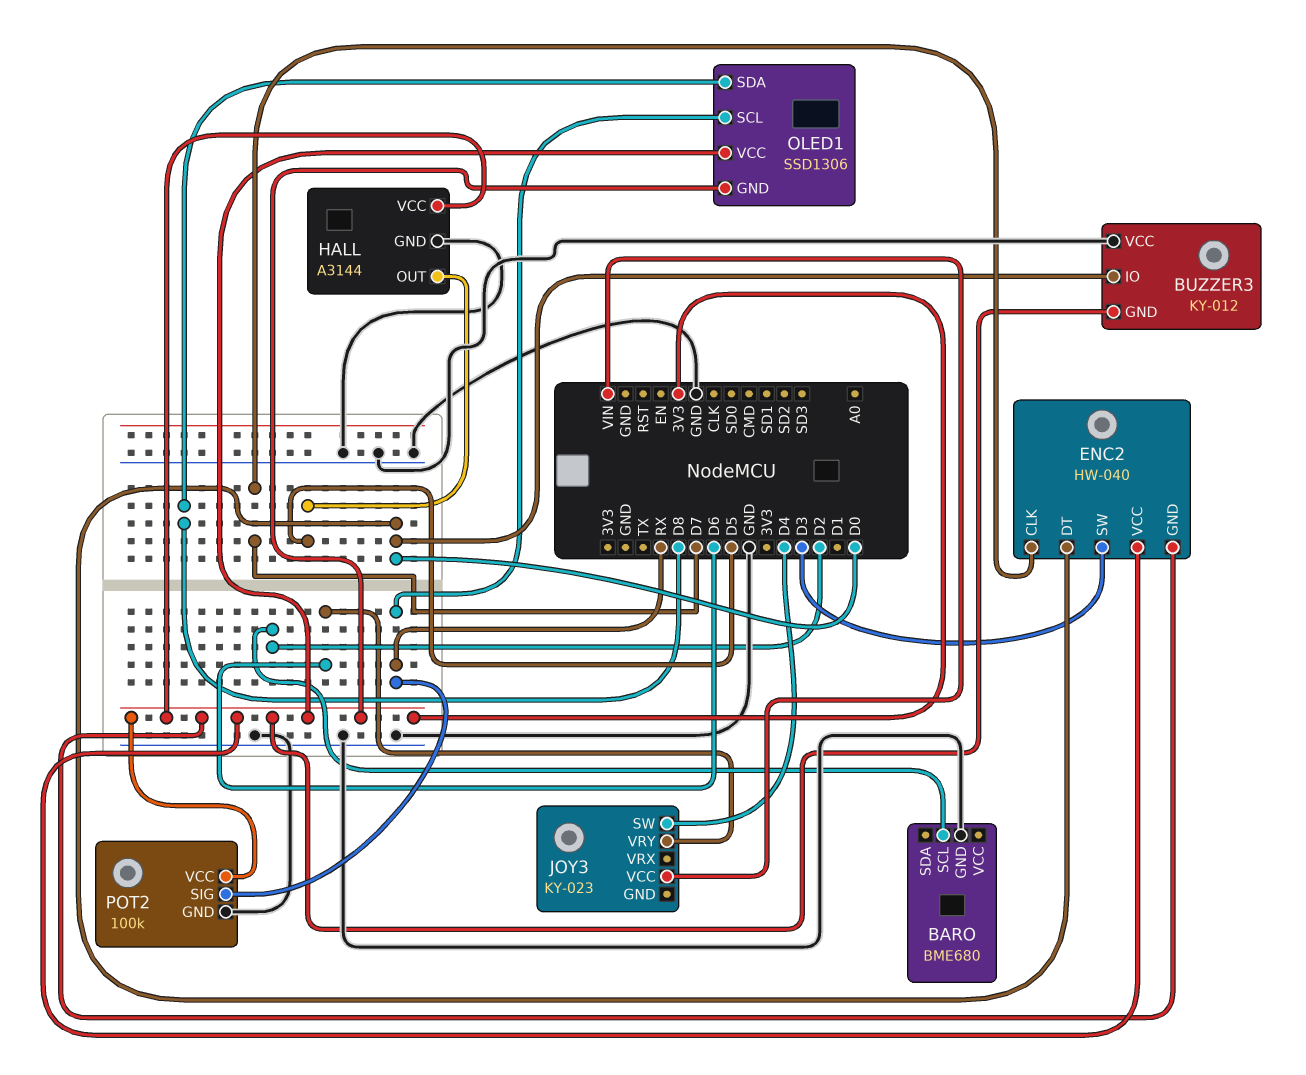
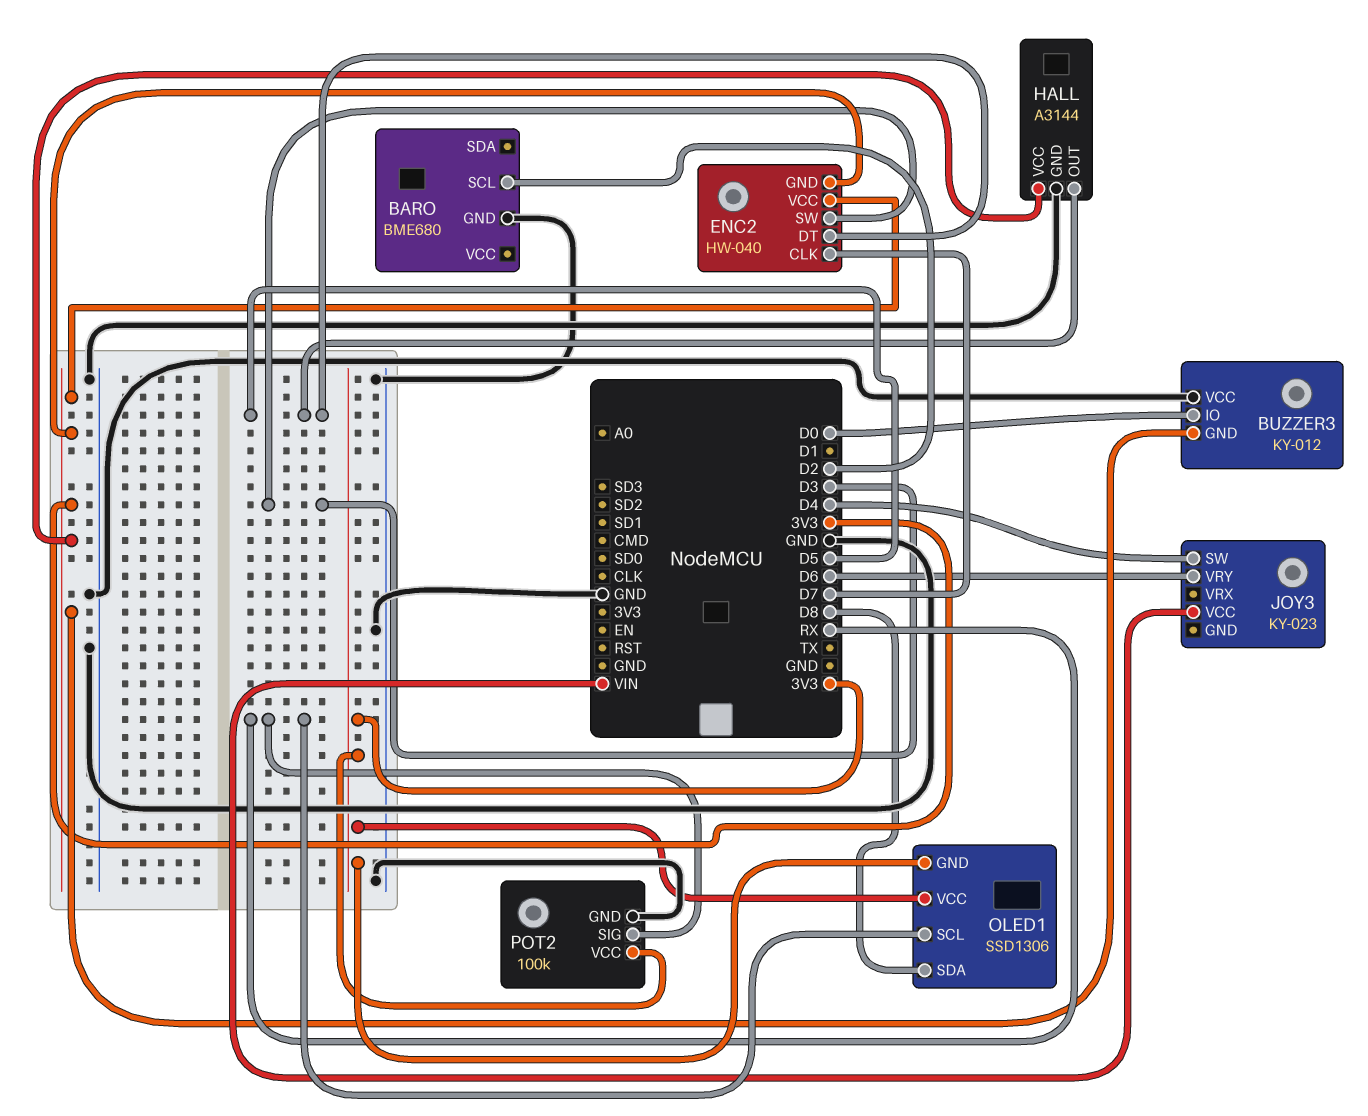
ENC2 pin DT: D0 -> D5

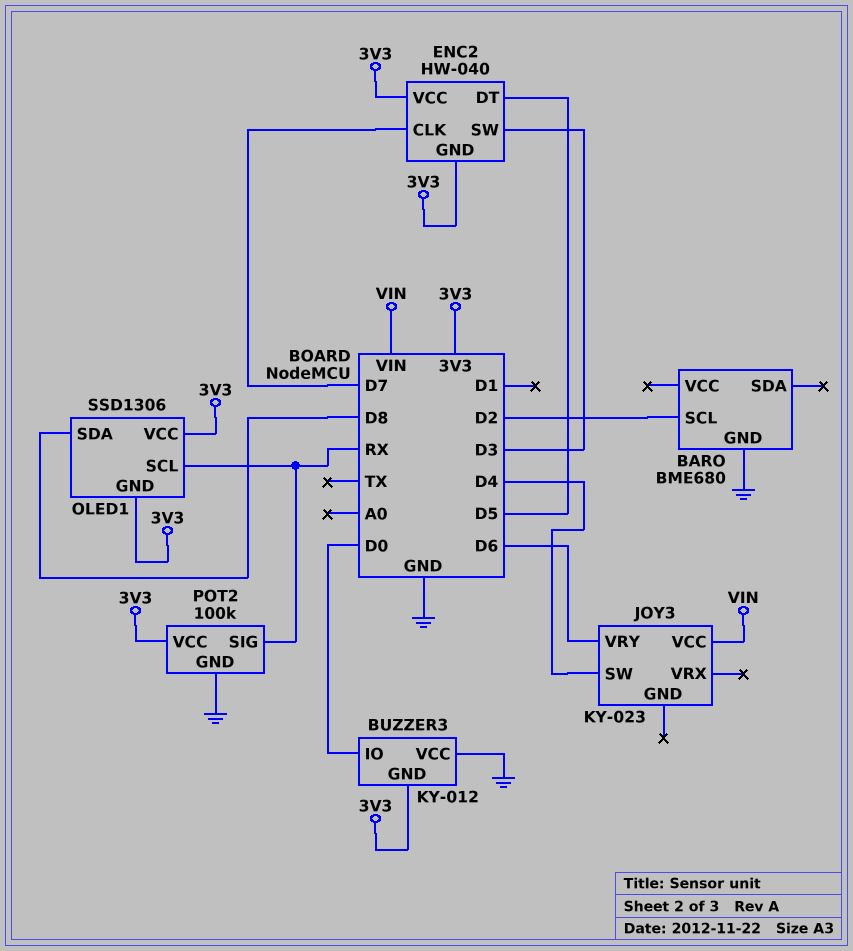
HALL: A3144 -> none
HALL pin GND: GND -> none
HALL pin OUT: D5 -> none
HALL pin VCC: 3V3 -> none

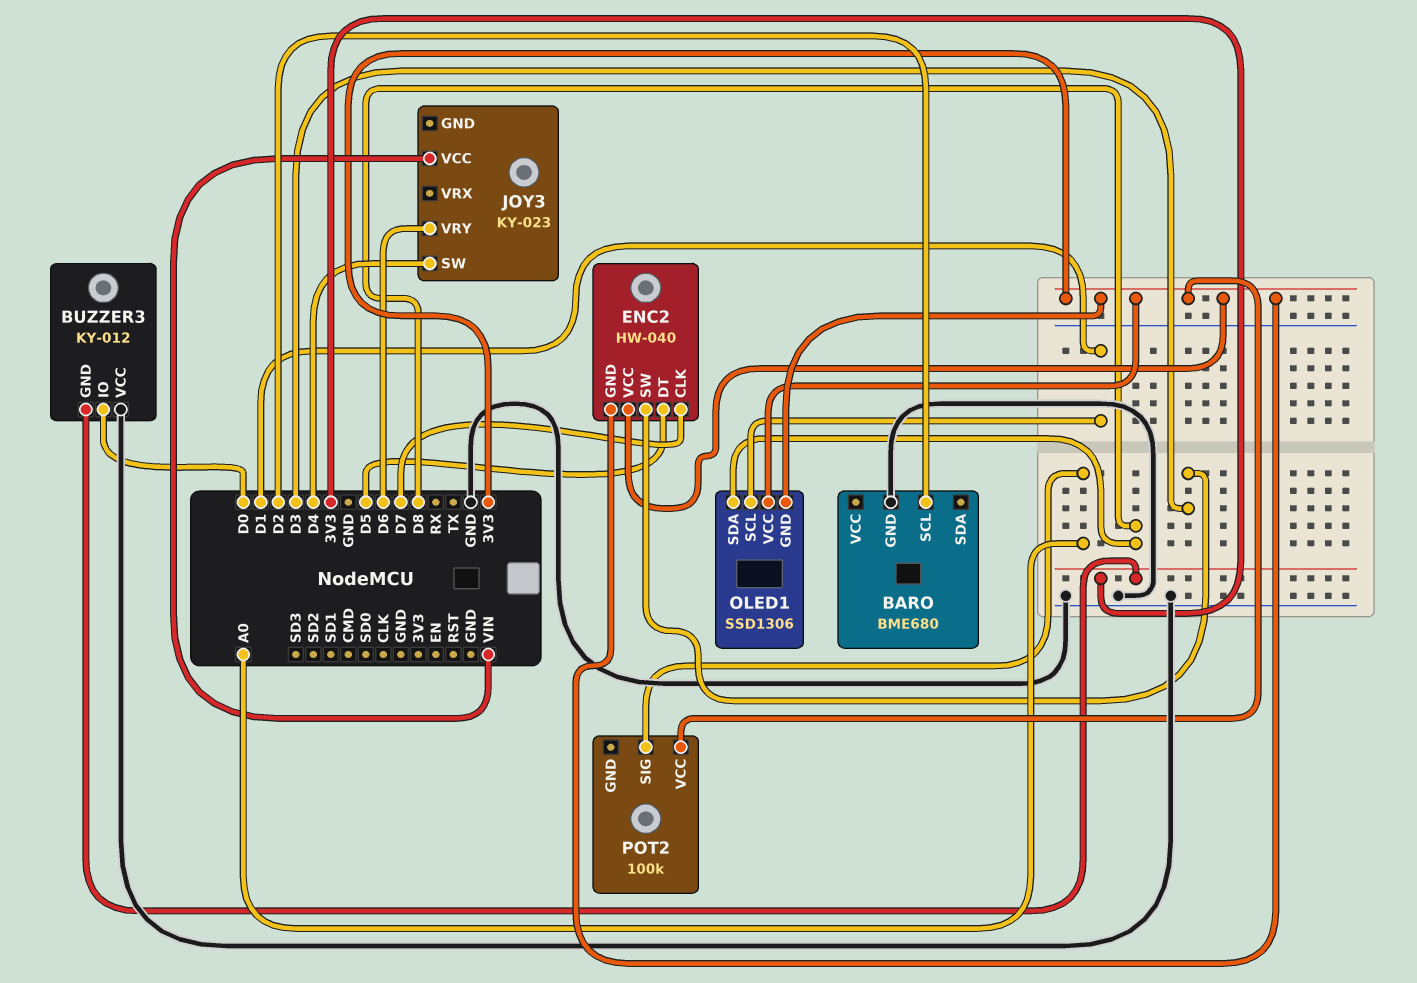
OLED1 pin SCL: RX -> D1
POT2 pin GND: GND -> none
POT2 pin SIG: RX -> A0

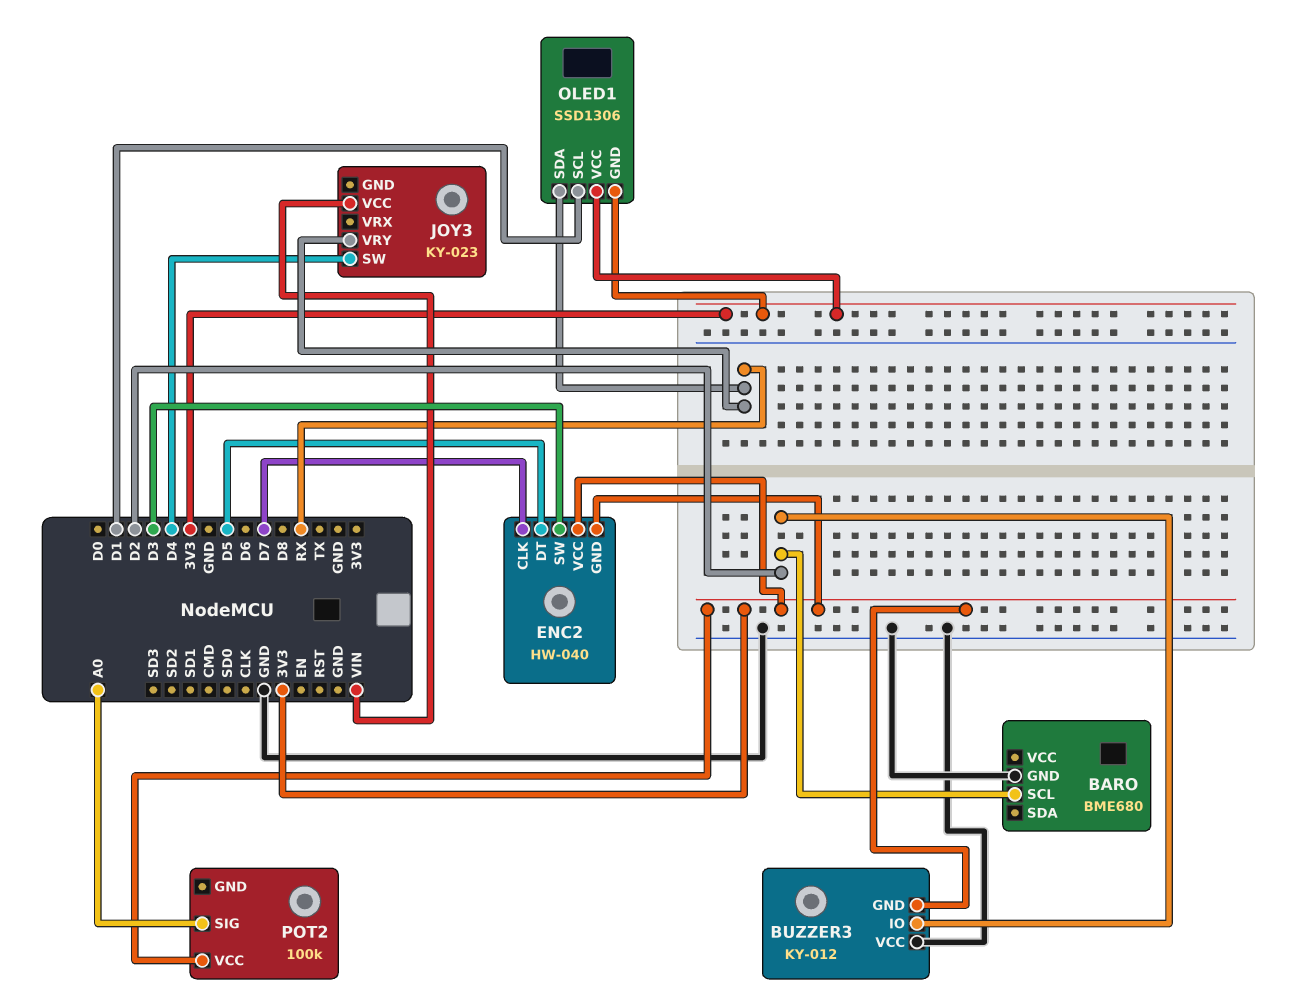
BUZZER3 pin IO: D0 -> D2
JOY3 pin VRY: D6 -> RX
OLED1 pin SDA: D8 -> RX

